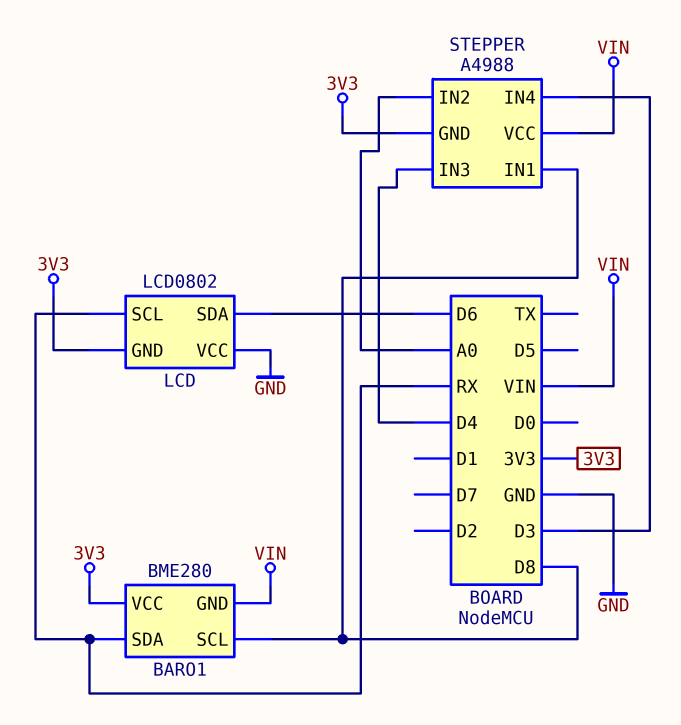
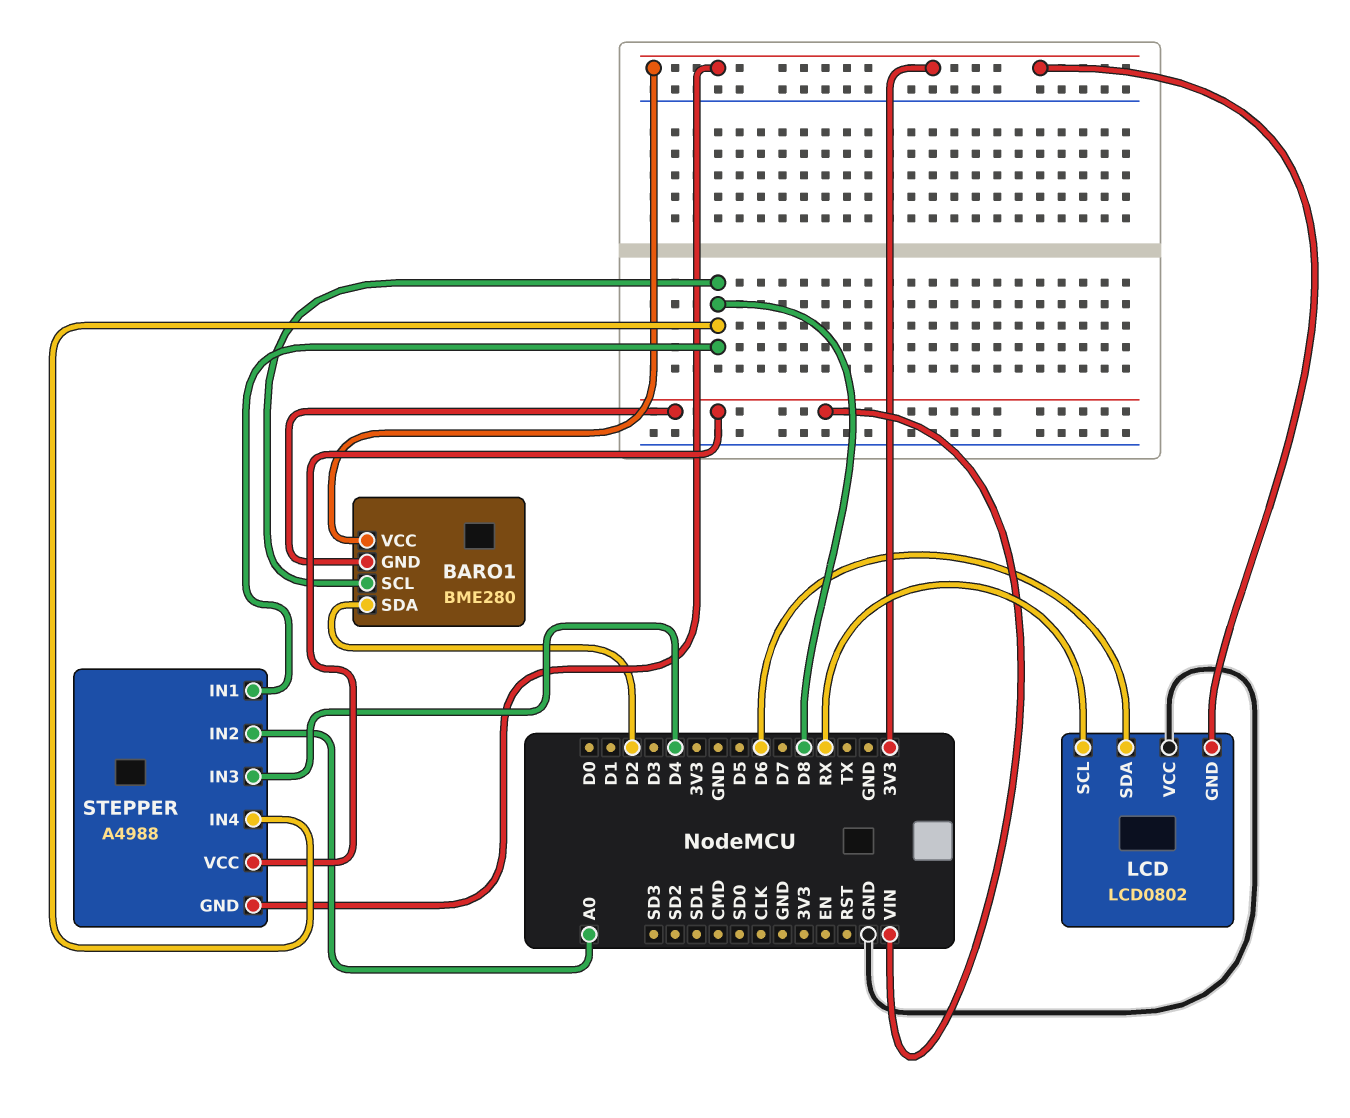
BARO1 pin SDA: RX -> D2
STEPPER pin IN4: D3 -> D8

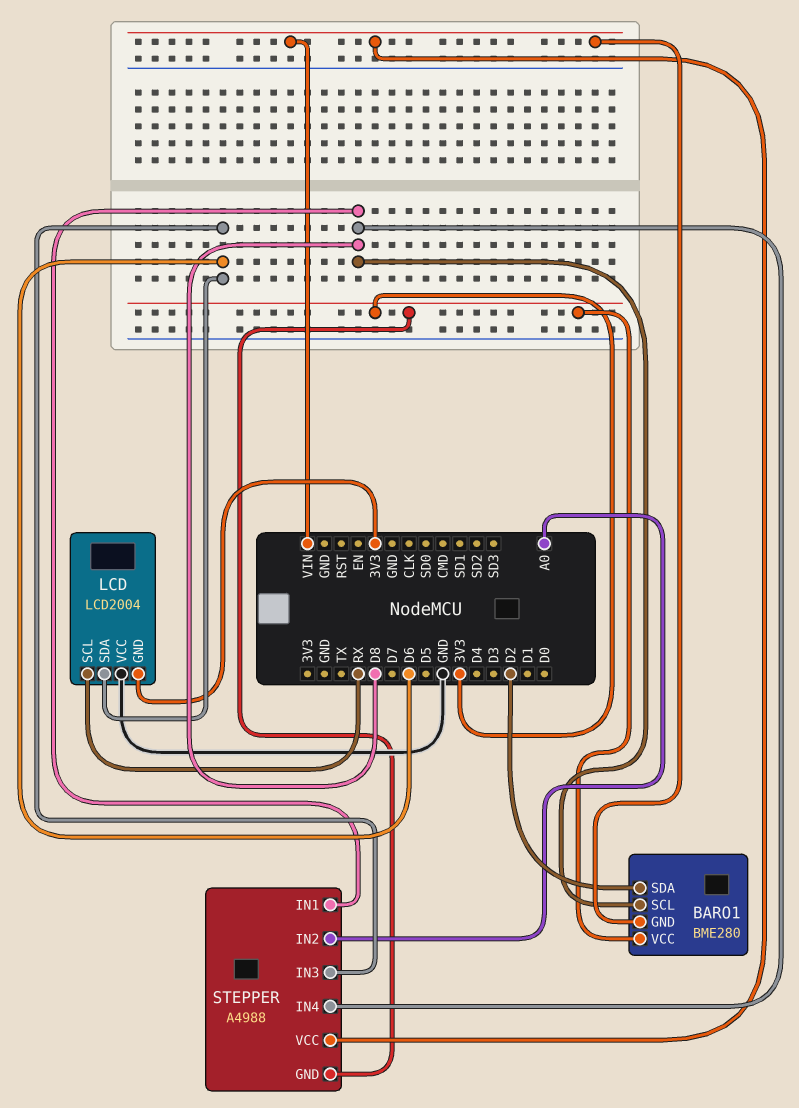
LCD: LCD0802 -> LCD2004
STEPPER pin IN3: D4 -> D6

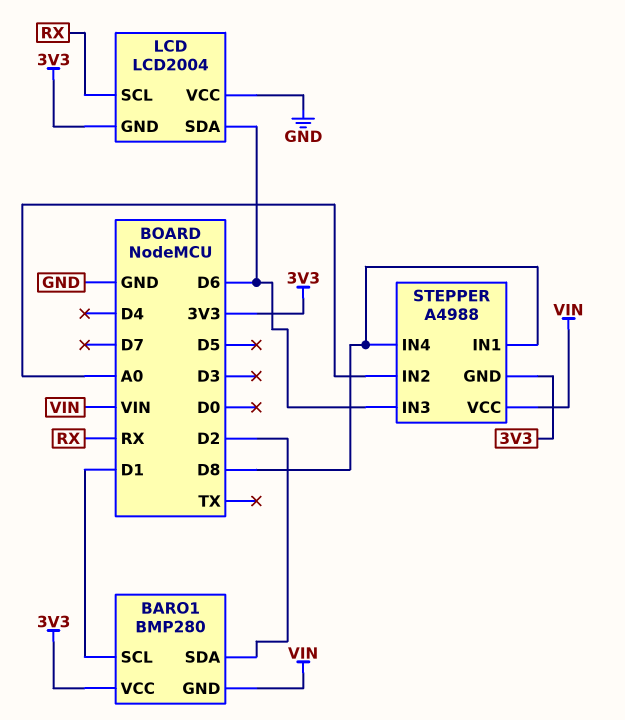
BARO1: BME280 -> BMP280
BARO1 pin SCL: D8 -> D1

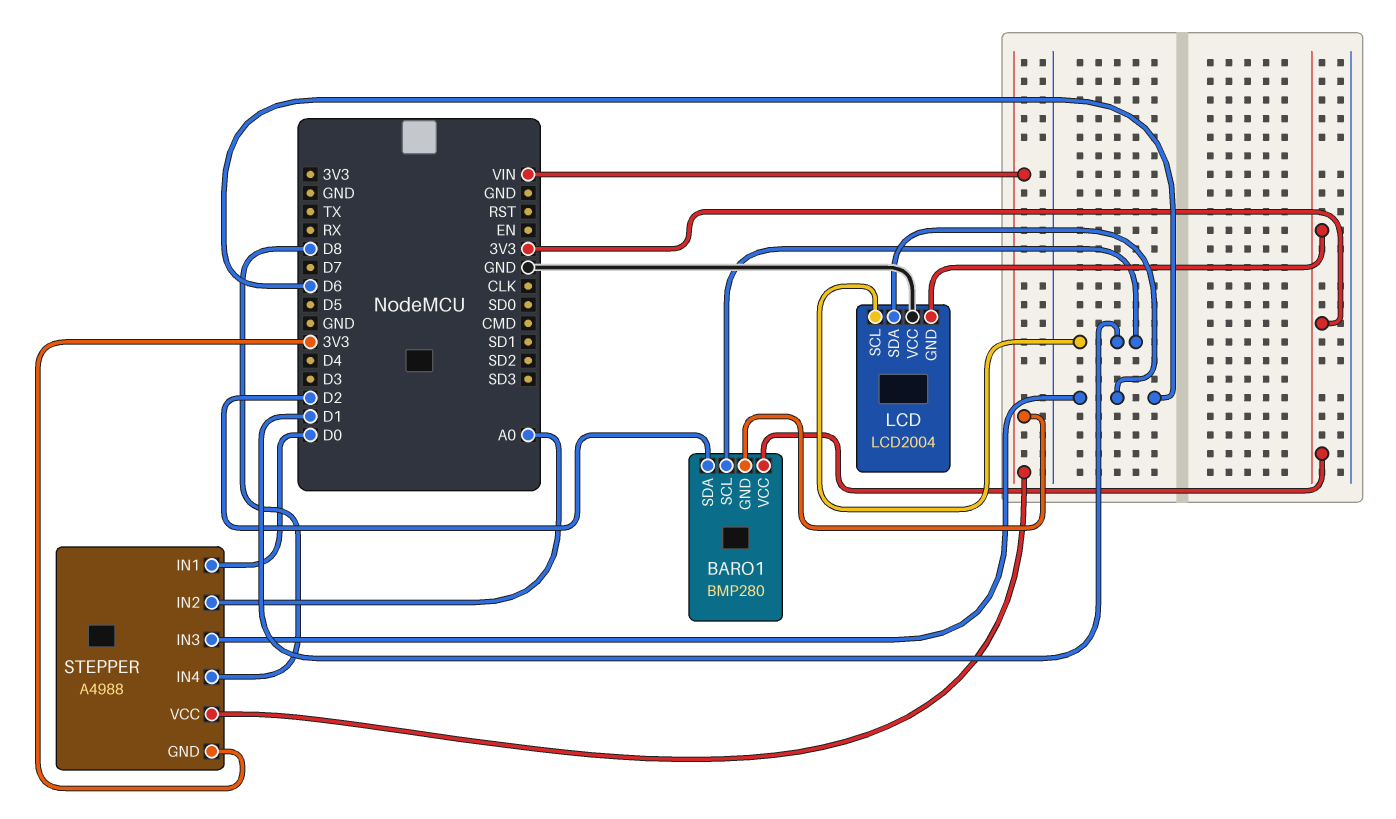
LCD pin SCL: RX -> D1
STEPPER pin IN1: D8 -> D0

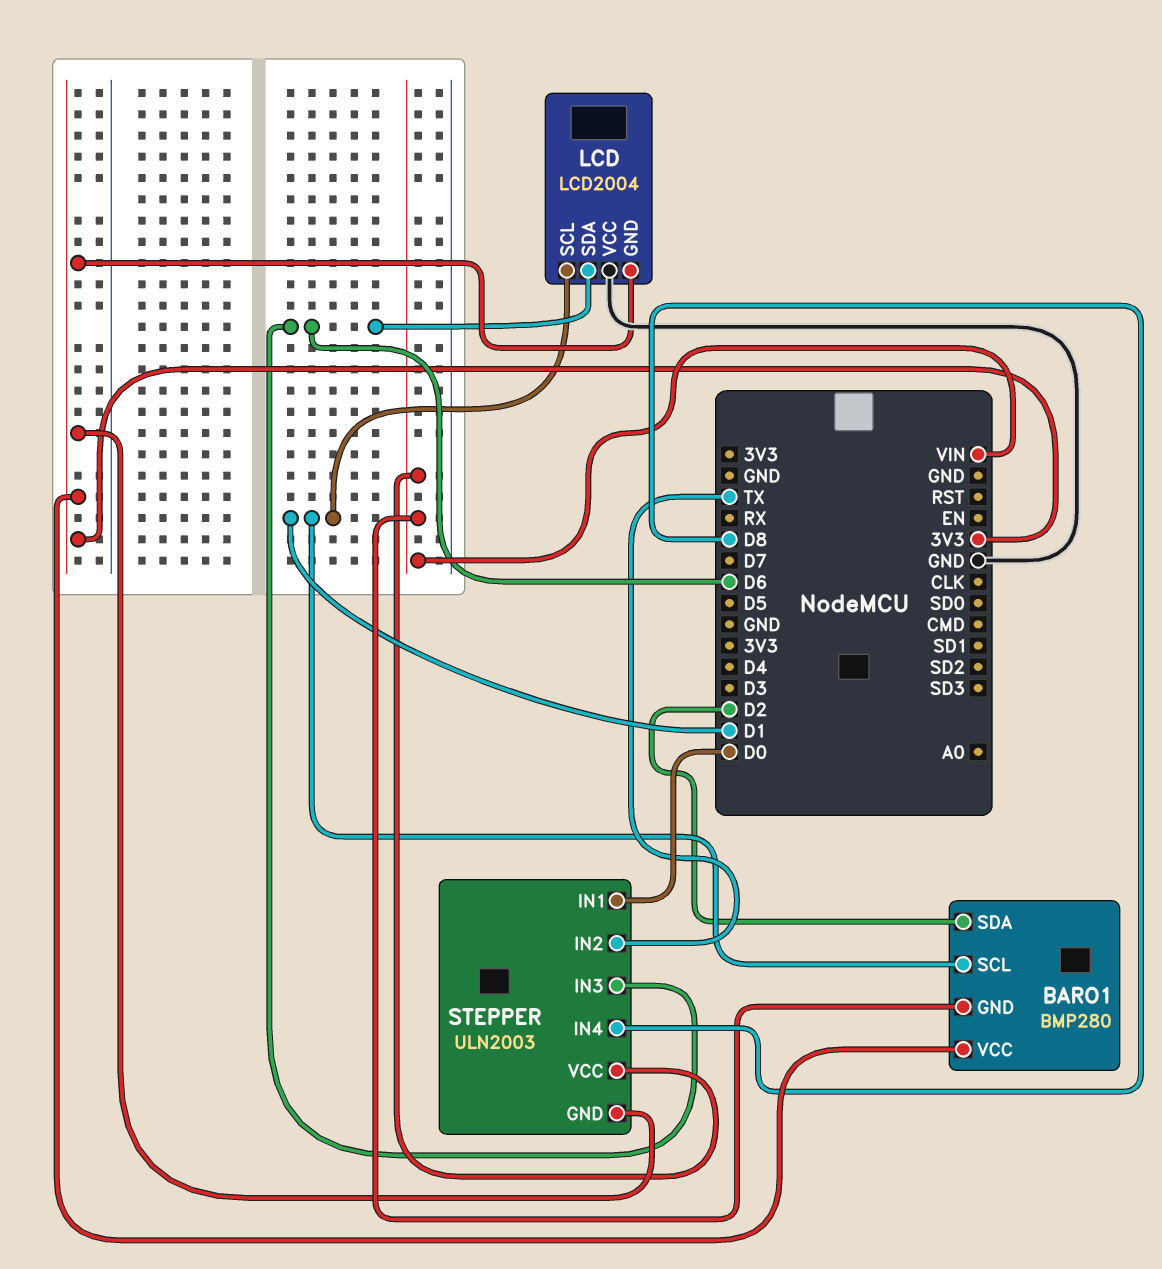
STEPPER: A4988 -> ULN2003
STEPPER pin IN2: A0 -> TX

